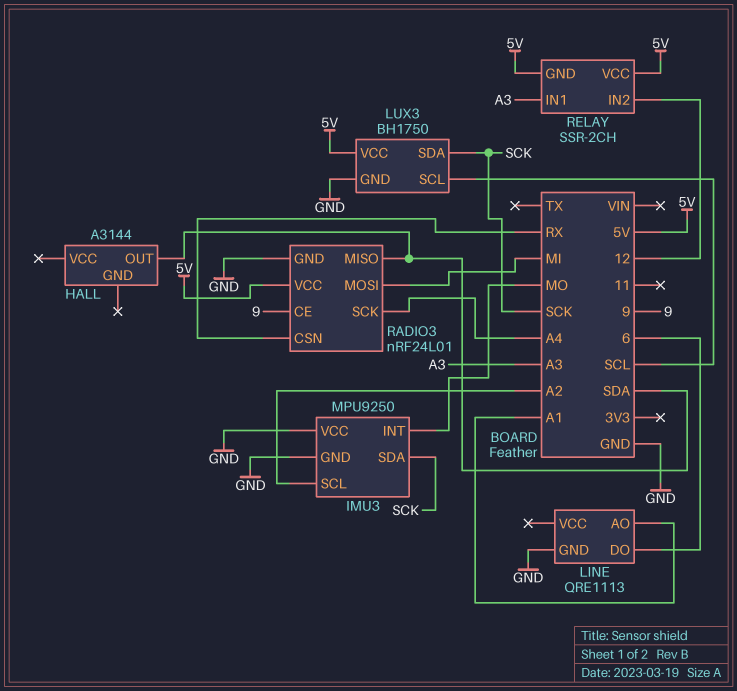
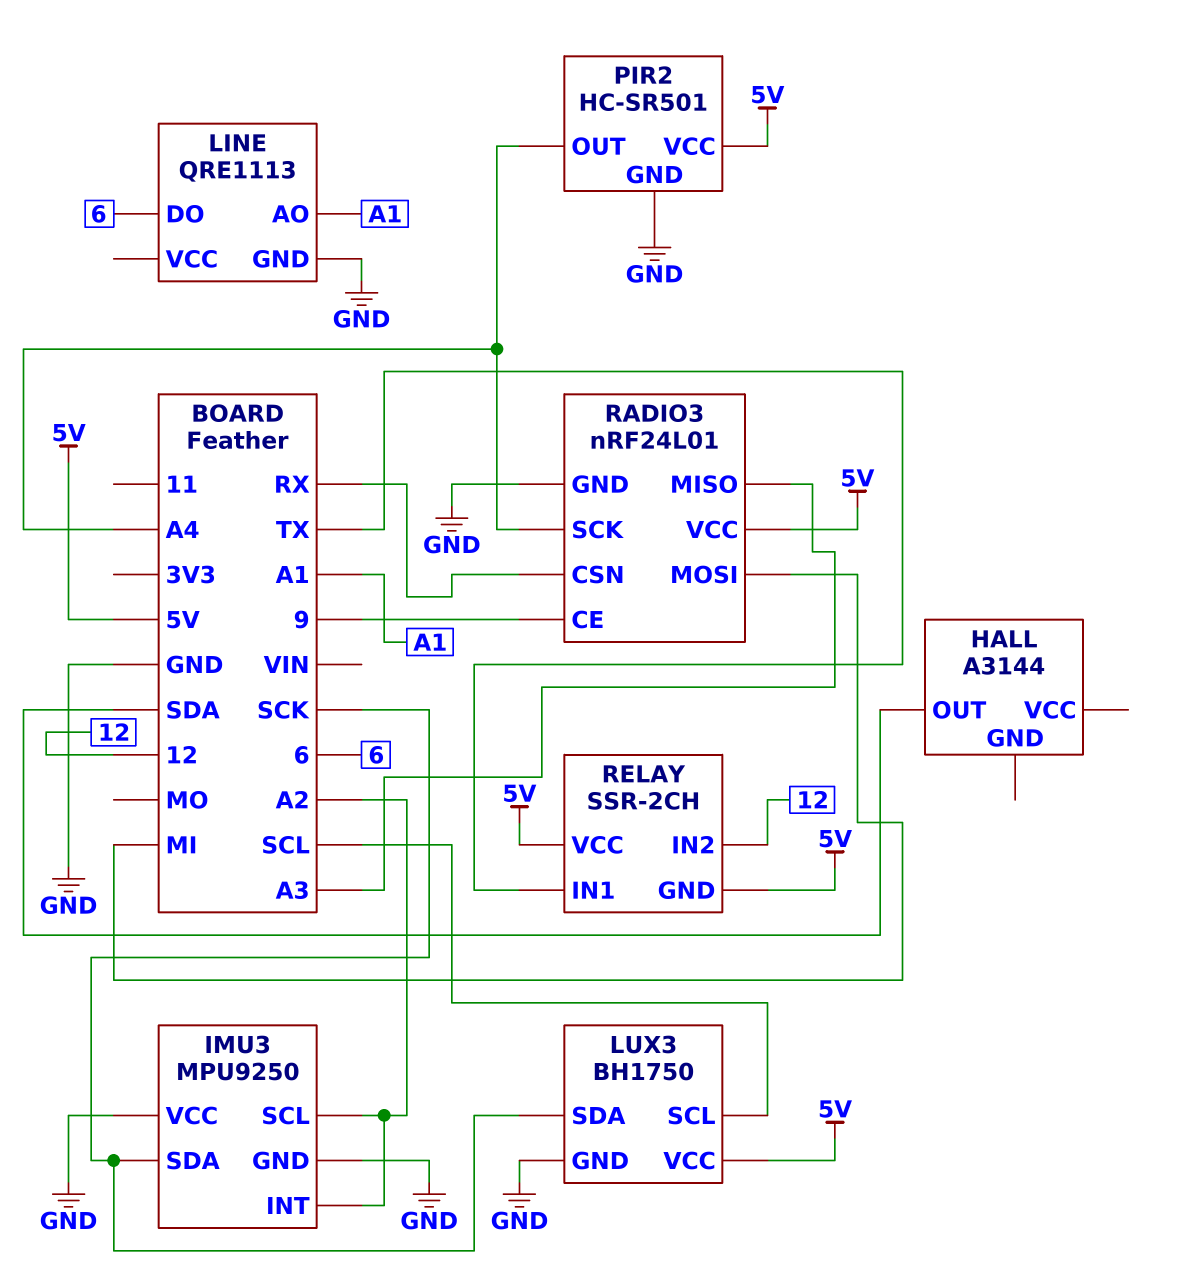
IMU3 pin INT: MO -> A2
PIR2: none -> HC-SR501
PIR2 pin GND: none -> GND
PIR2 pin OUT: none -> A4
PIR2 pin VCC: none -> 5V
RADIO3 pin MISO: SDA -> A3
RELAY pin IN1: A3 -> TX

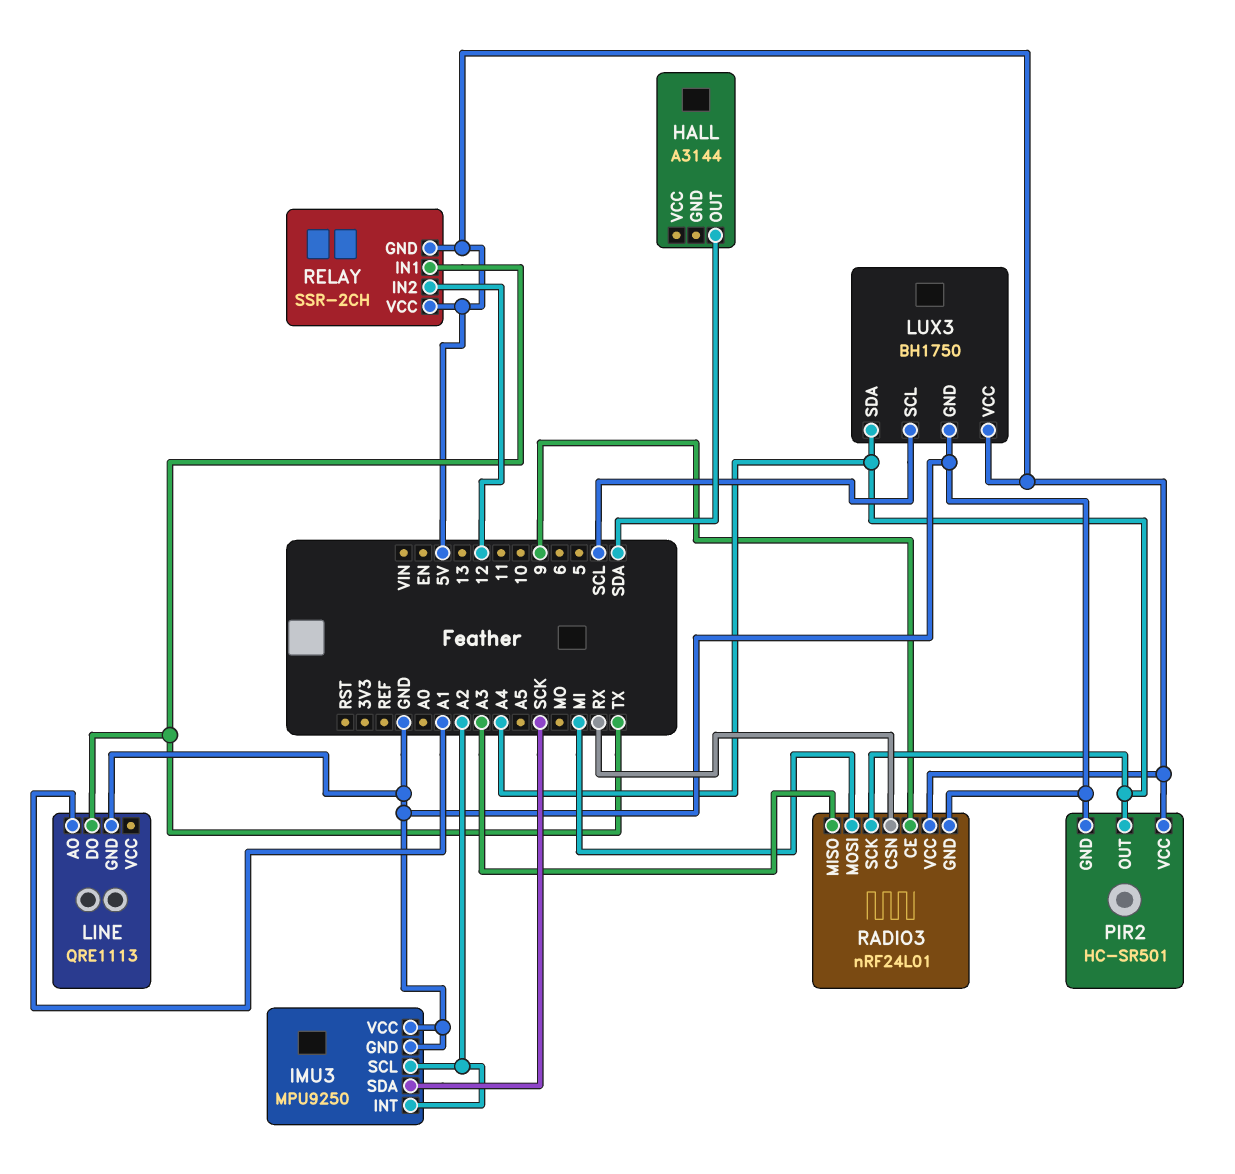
LINE pin DO: 6 -> TX
LUX3 pin SDA: SCK -> A4

